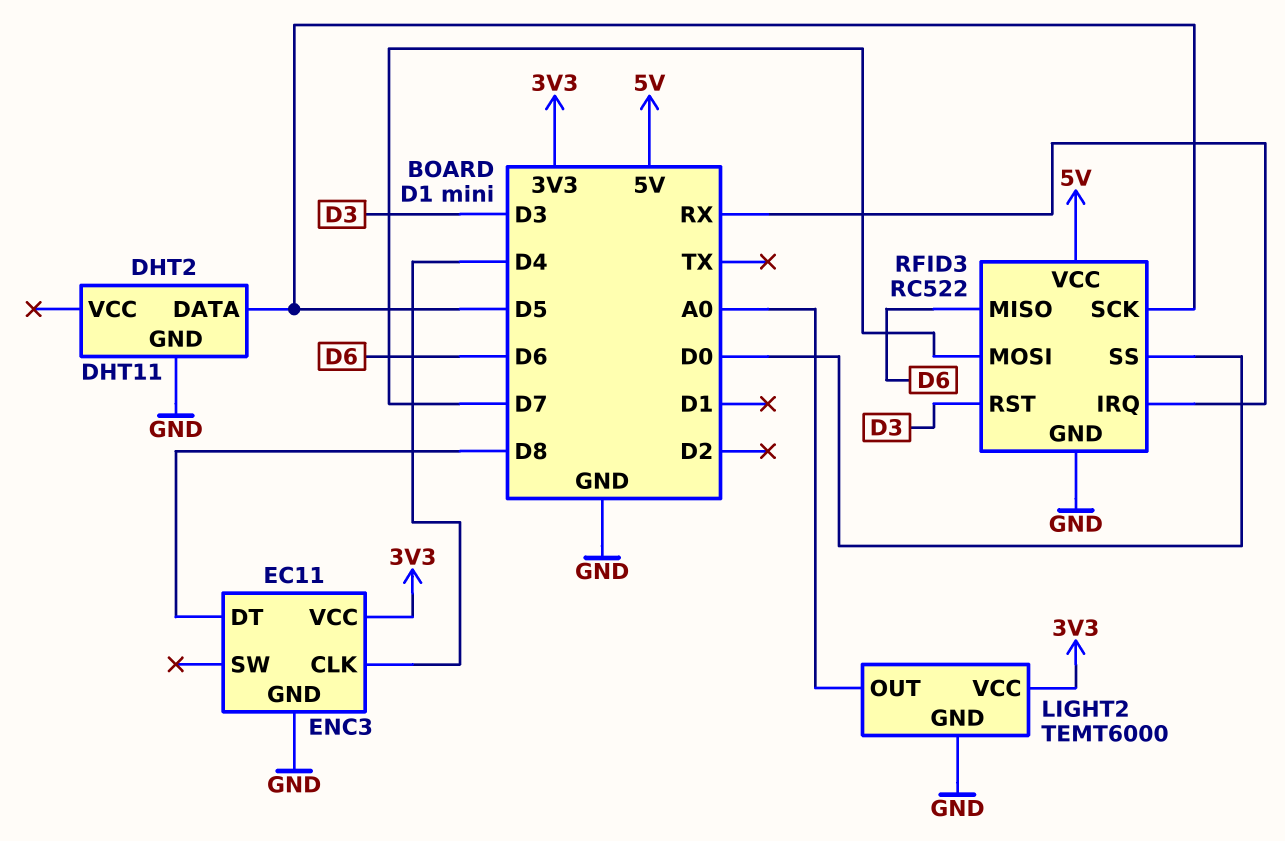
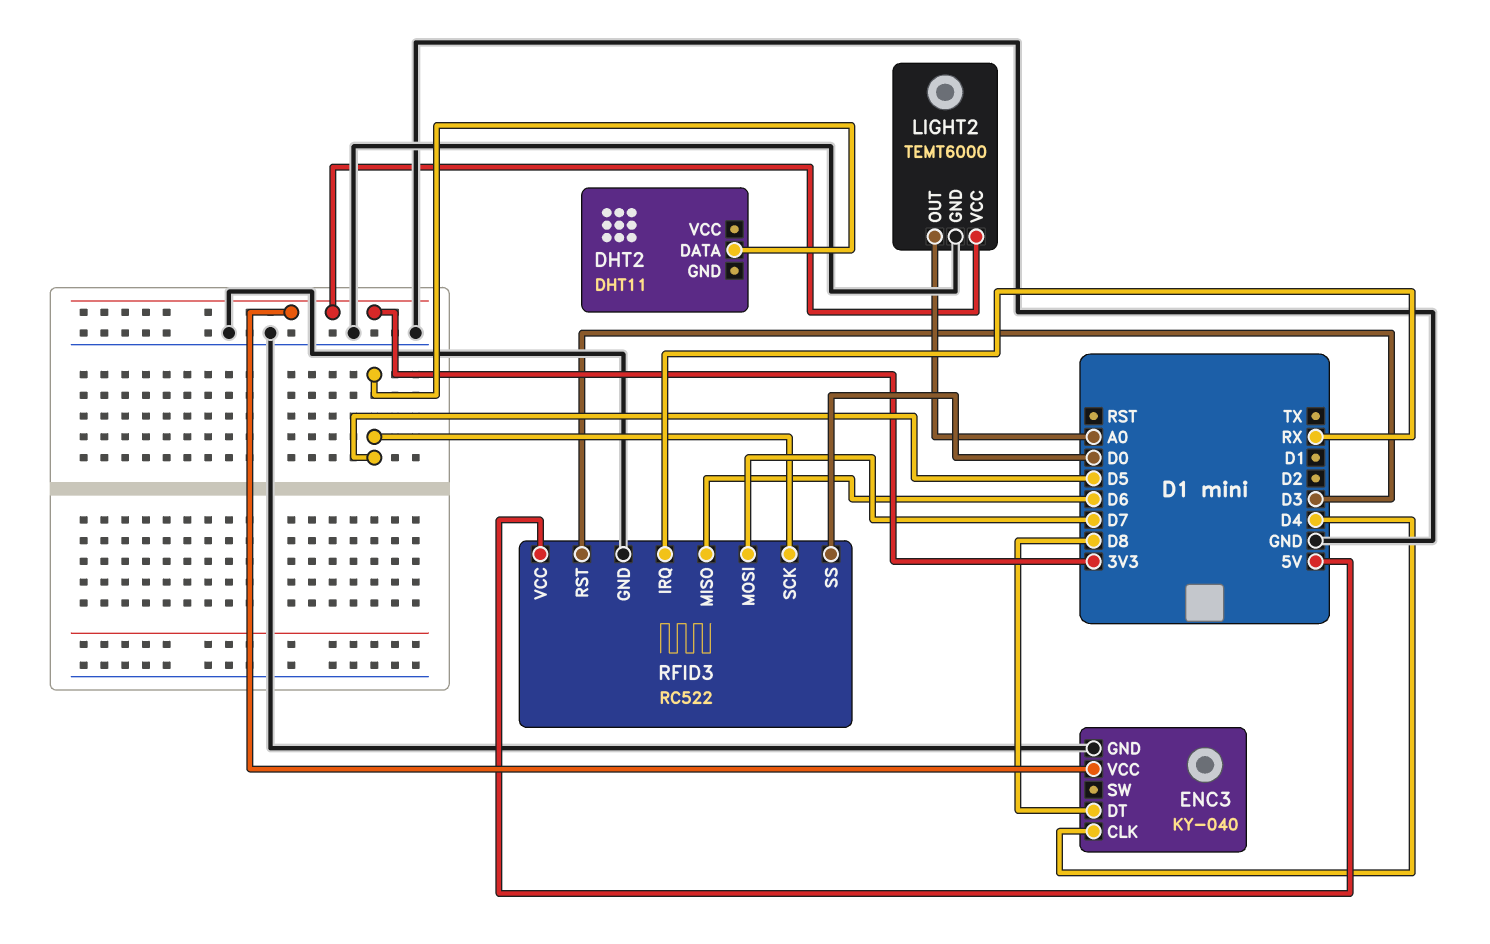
DHT2 pin GND: GND -> none
ENC3: EC11 -> KY-040

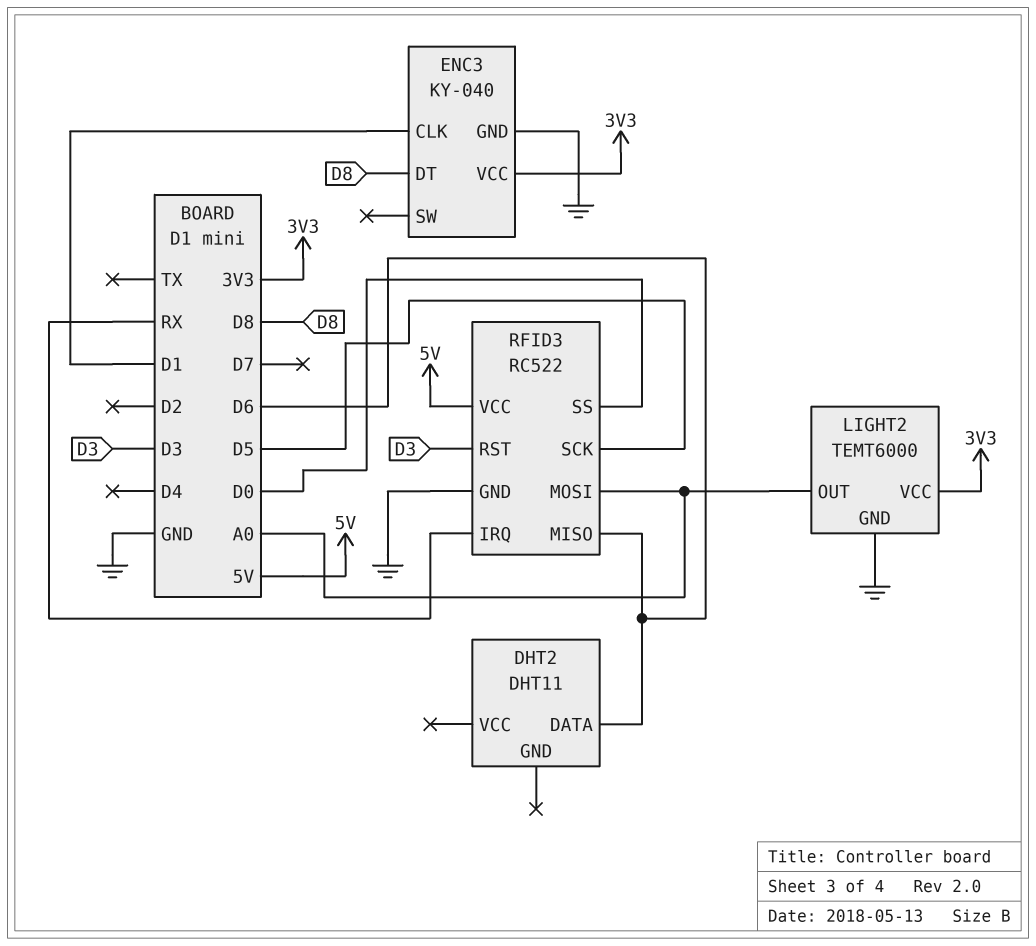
DHT2 pin DATA: D5 -> D6
ENC3 pin CLK: D4 -> D1
RFID3 pin MOSI: D7 -> A0

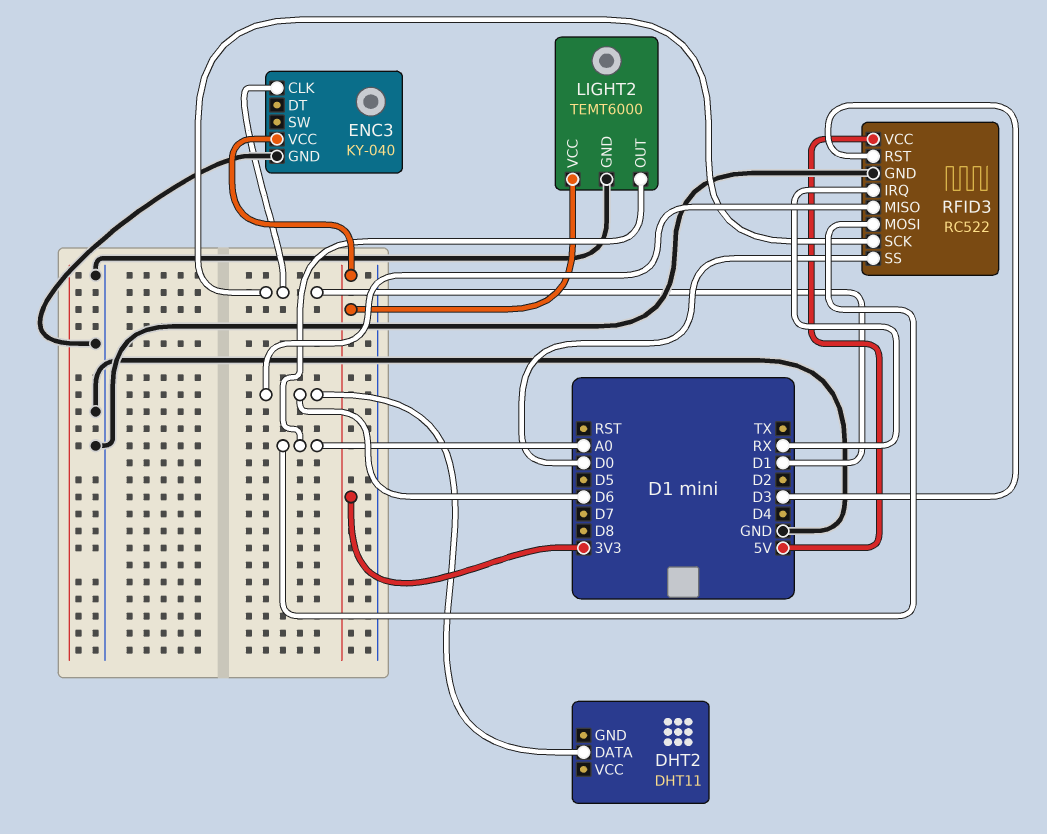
ENC3 pin DT: D8 -> none
RFID3 pin SCK: D5 -> D1

